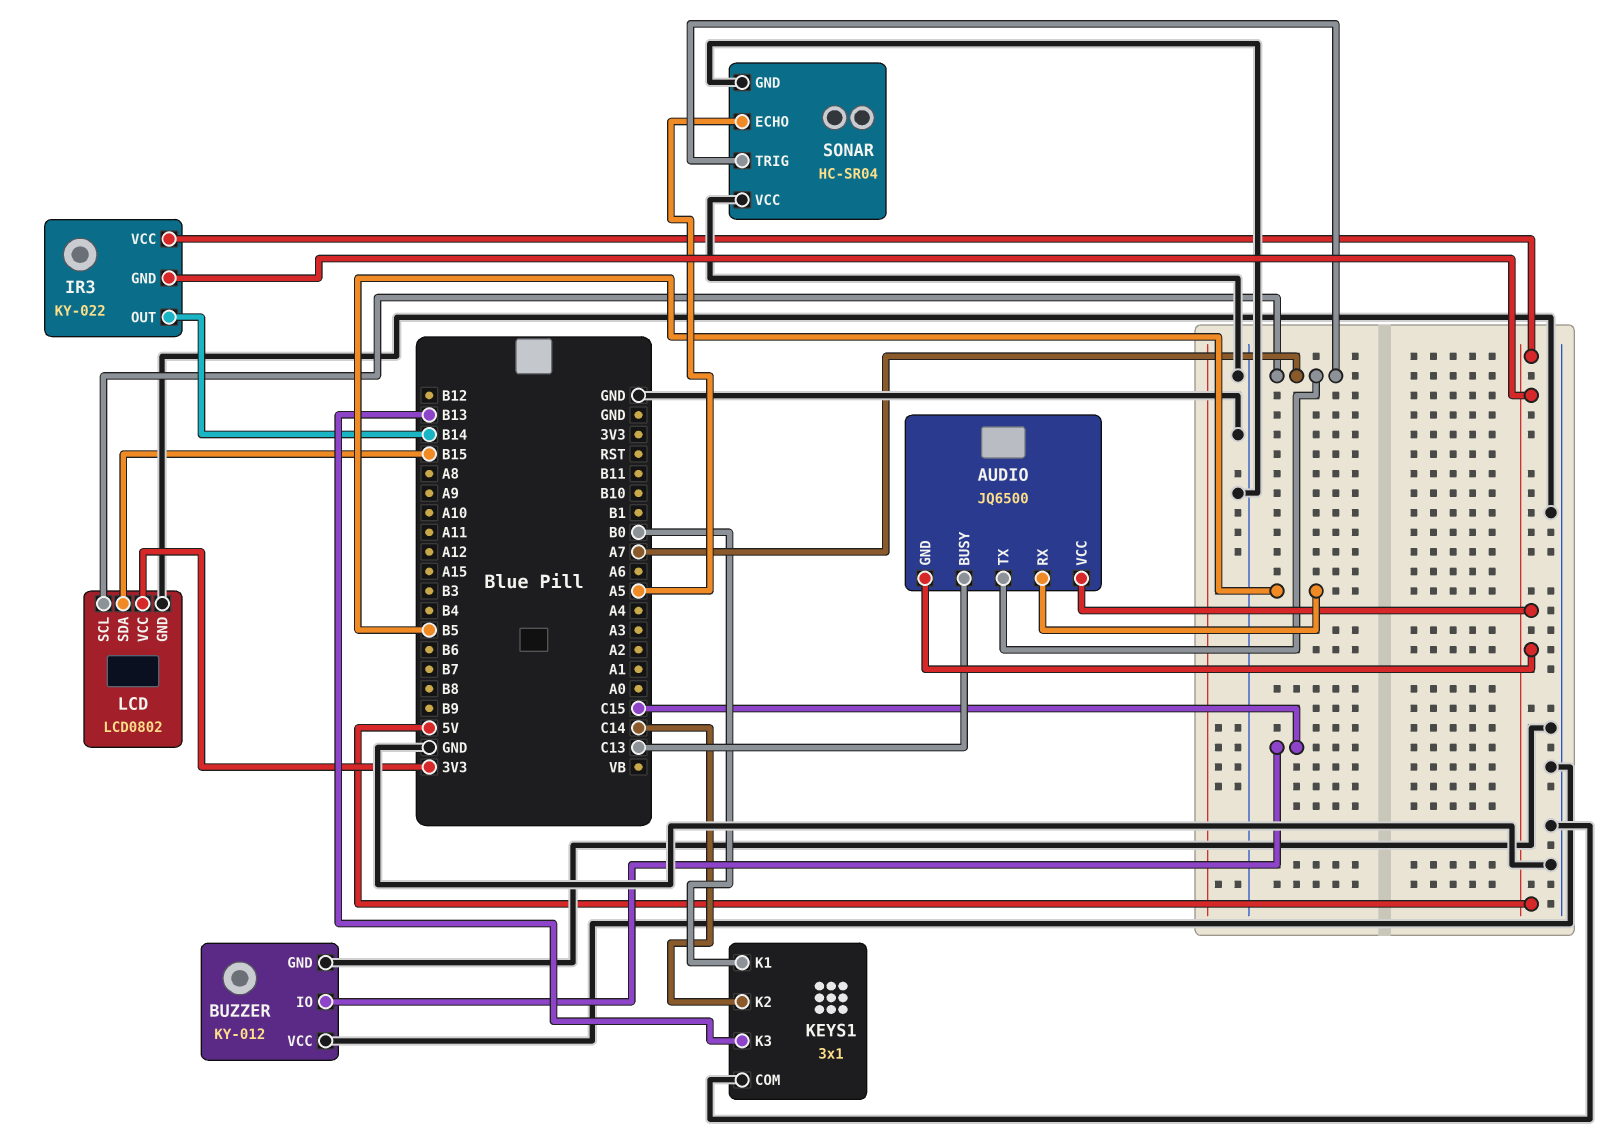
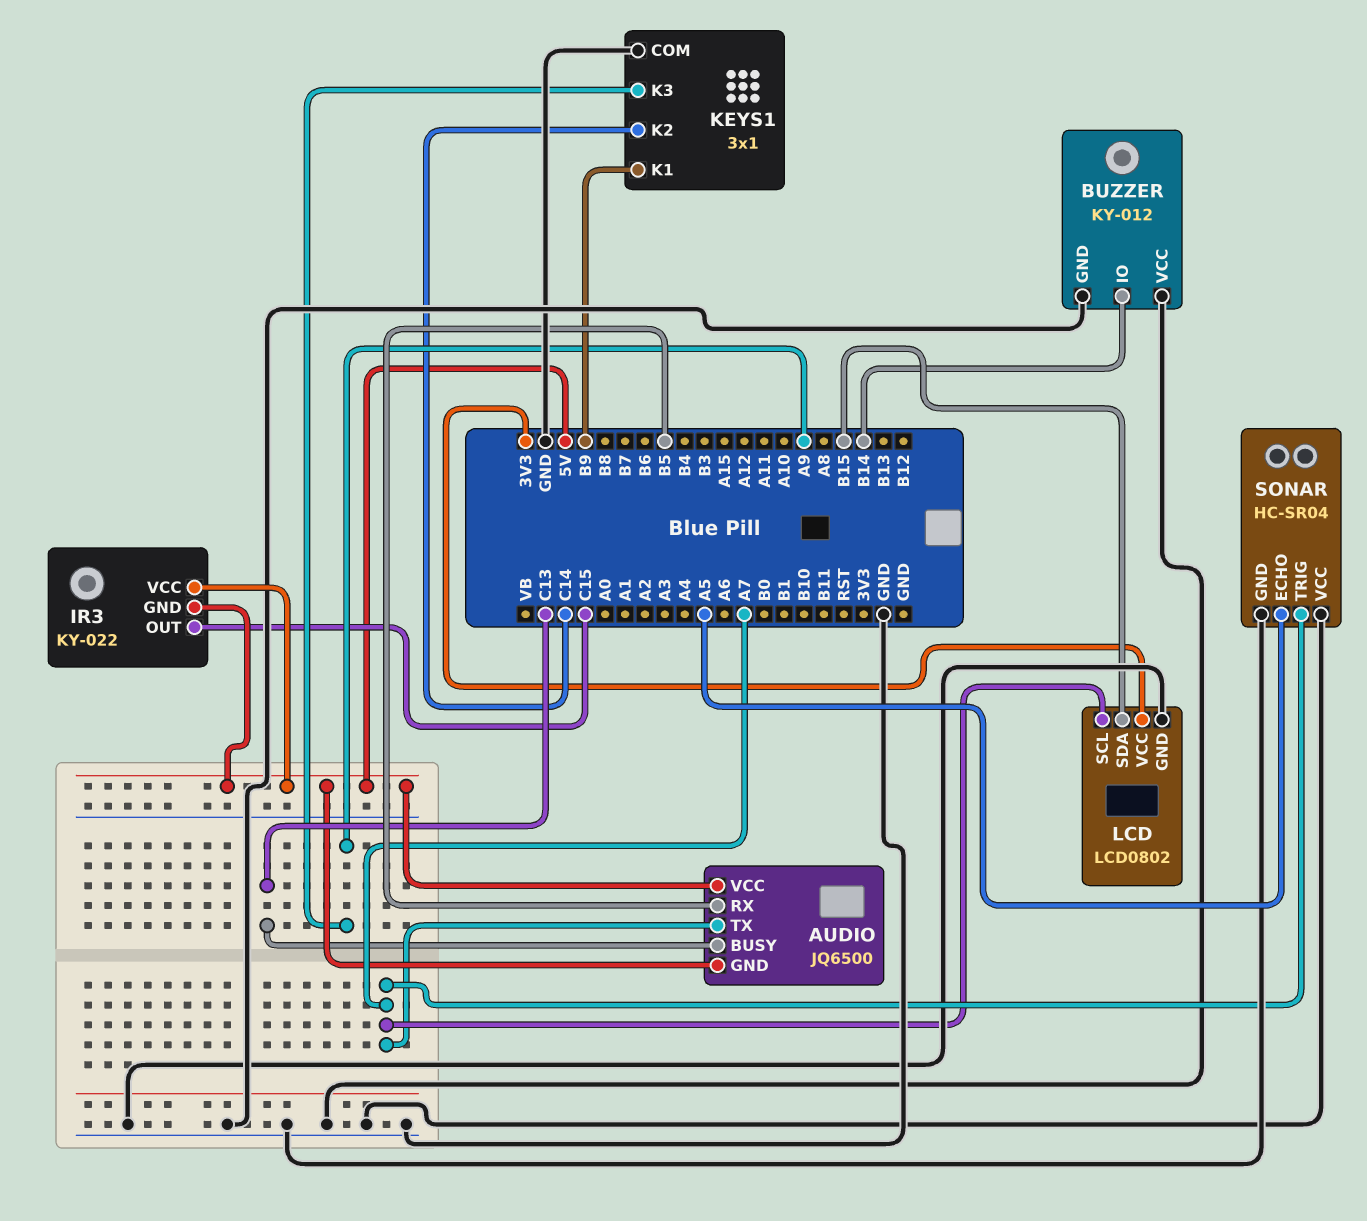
BUZZER pin IO: C15 -> B14
IR3 pin OUT: B14 -> C15
KEYS1 pin K1: B0 -> B9
KEYS1 pin K3: B13 -> A9

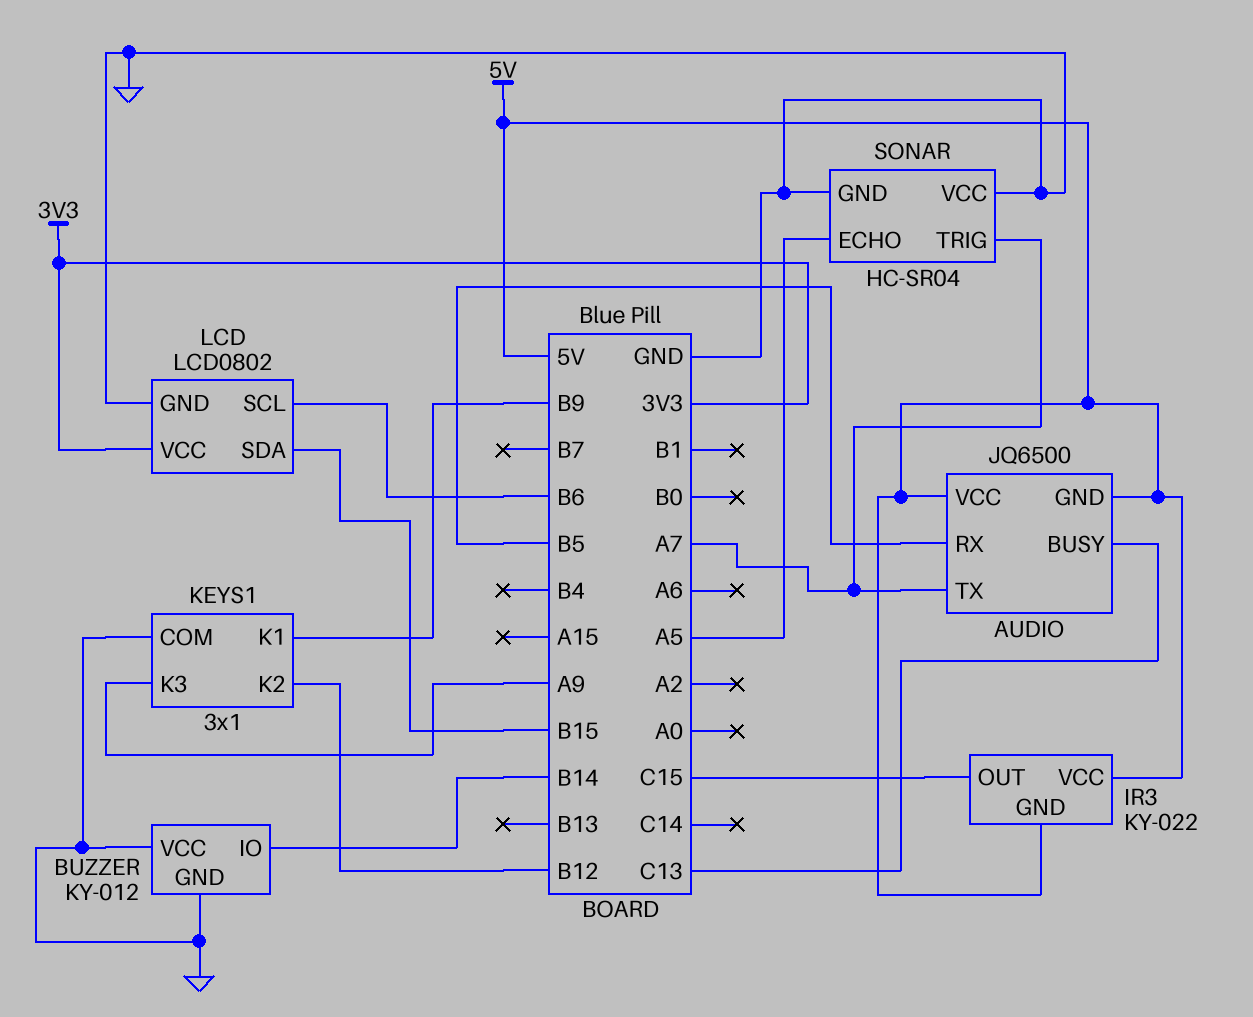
KEYS1 pin K2: C14 -> B12
LCD pin SCL: A7 -> B6

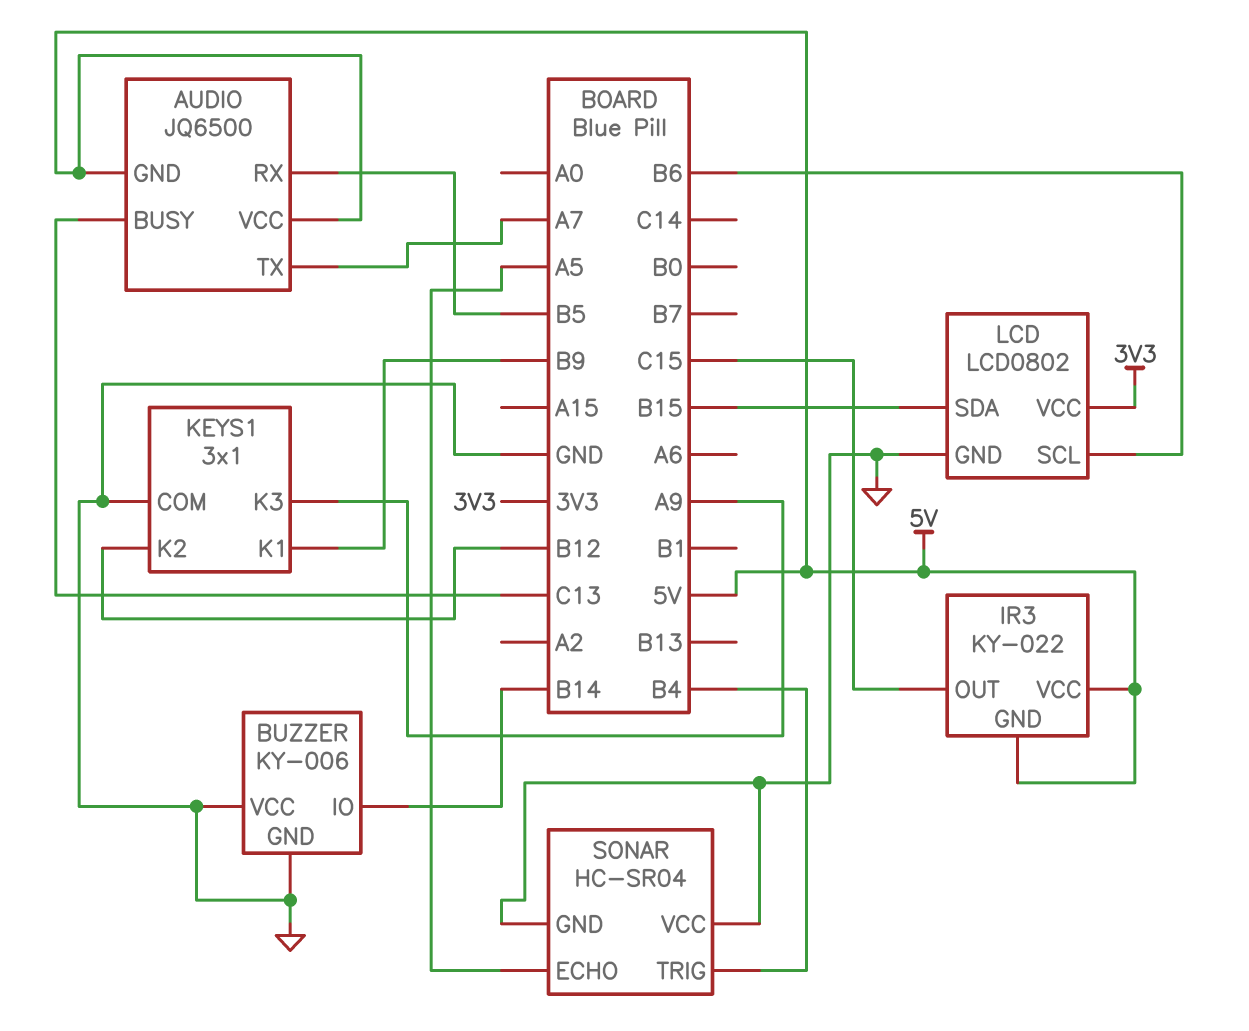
BUZZER: KY-012 -> KY-006
SONAR pin TRIG: A7 -> B4

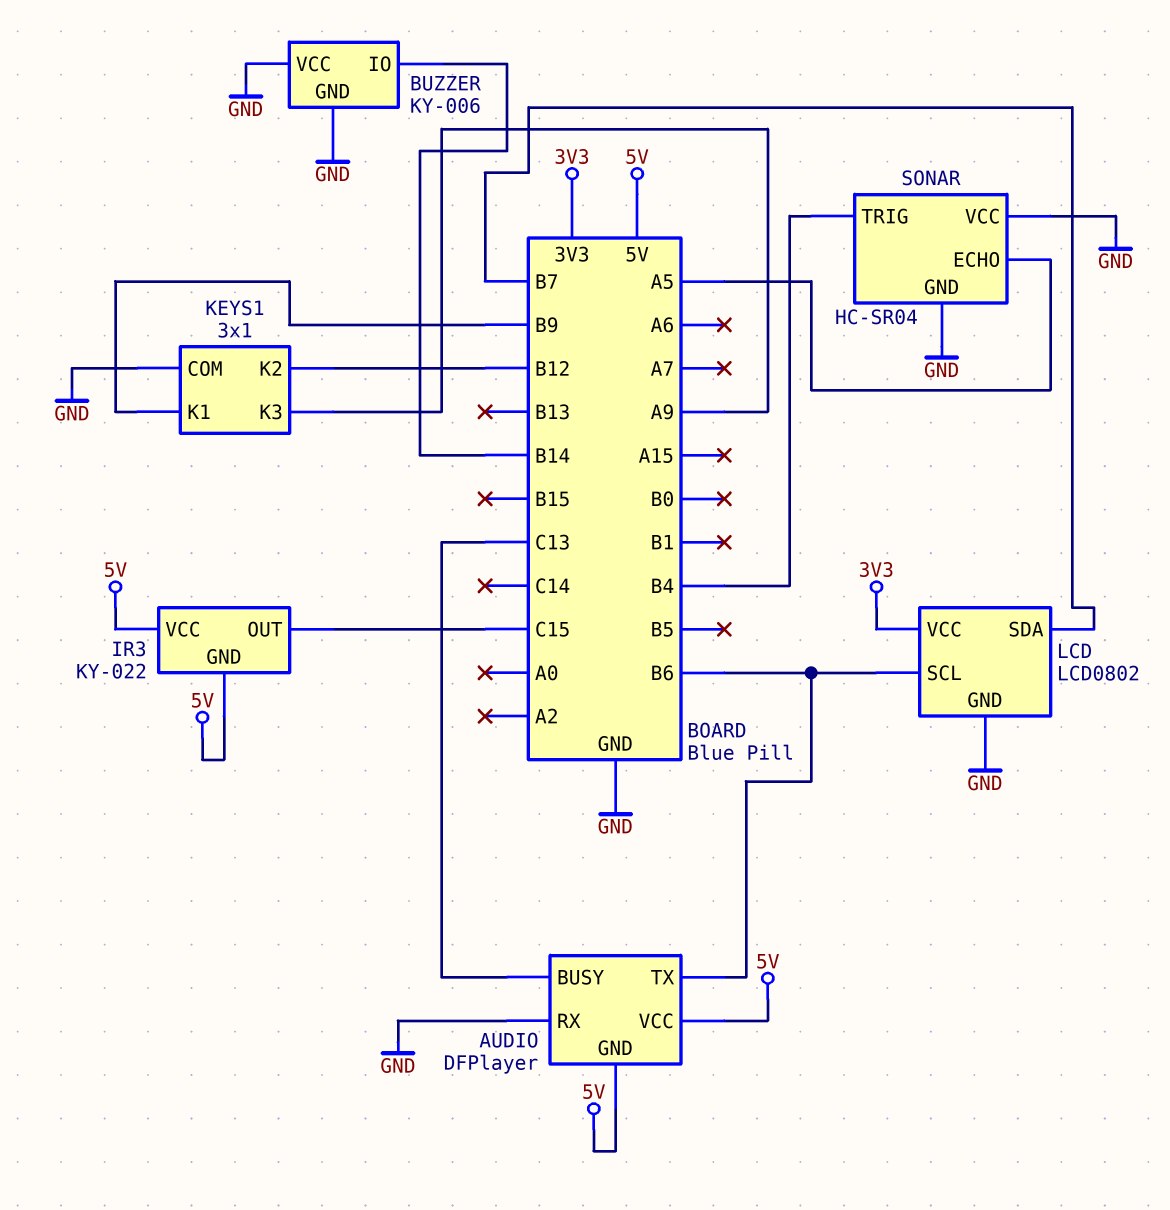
AUDIO: JQ6500 -> DFPlayer
AUDIO pin RX: B5 -> GND
AUDIO pin TX: A7 -> B6
LCD pin SDA: B15 -> B7

